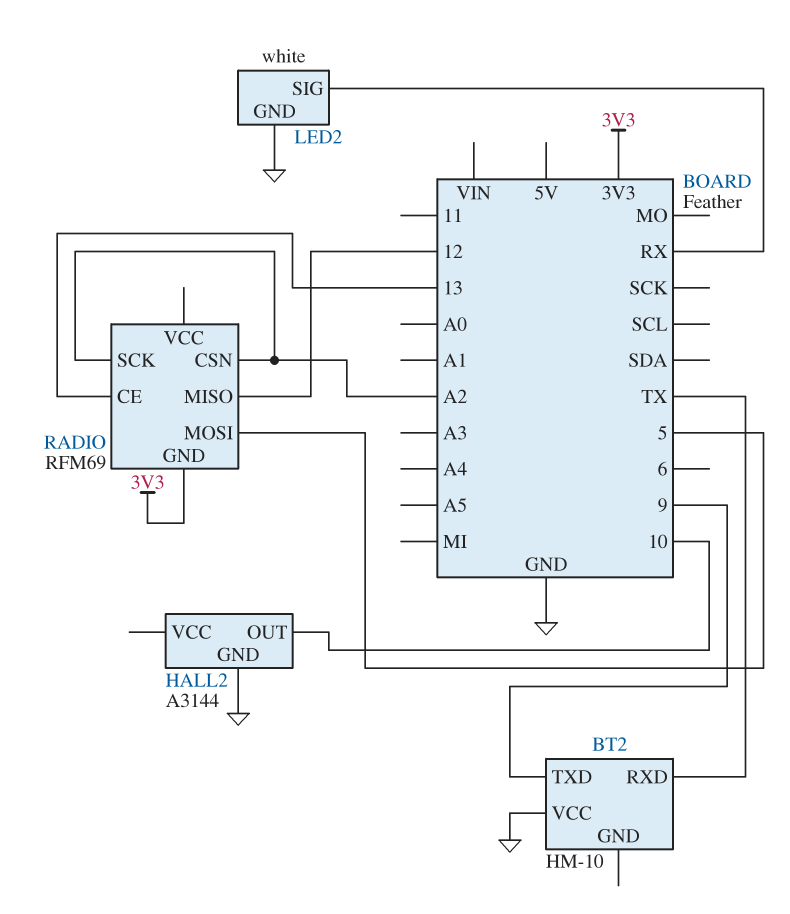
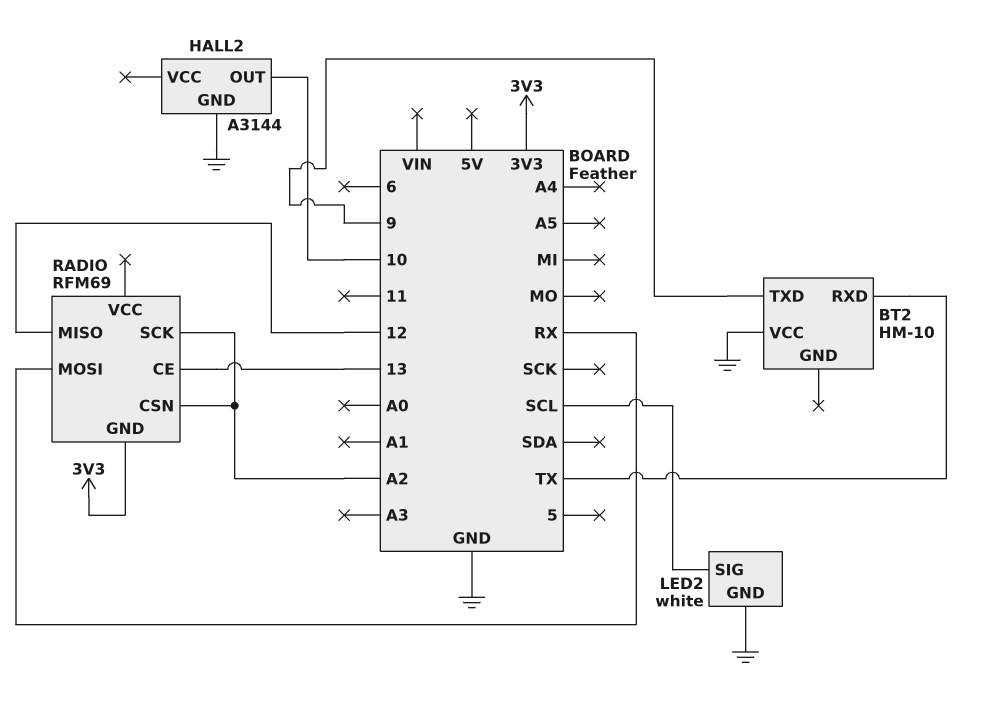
LED2 pin SIG: RX -> SCL
RADIO pin MOSI: 5 -> RX

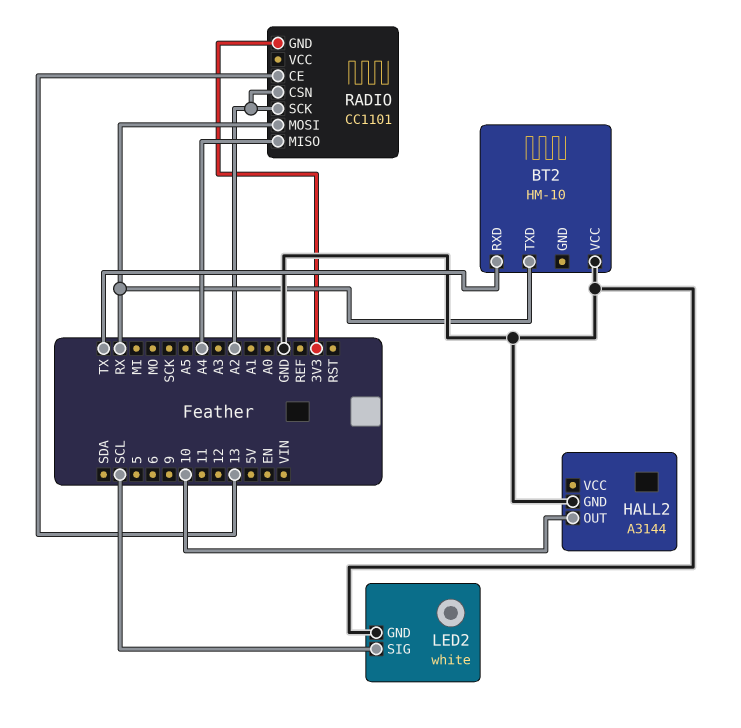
BT2 pin TXD: 9 -> RX
RADIO: RFM69 -> CC1101
RADIO pin MISO: 12 -> A4

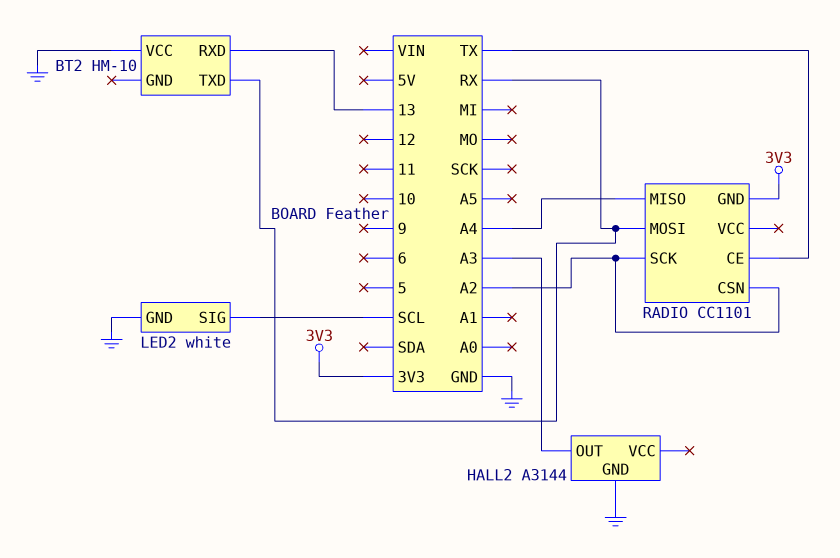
BT2 pin RXD: TX -> 13
HALL2 pin OUT: 10 -> A3
RADIO pin CE: 13 -> TX

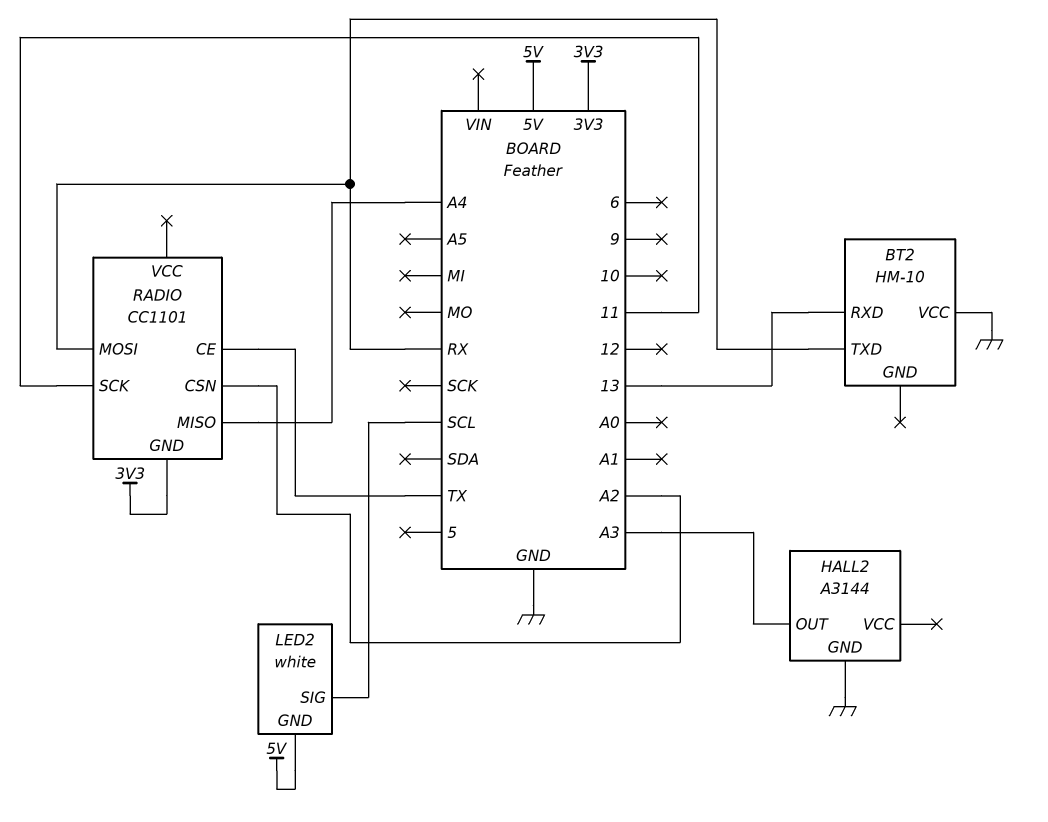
LED2 pin GND: GND -> 5V
RADIO pin SCK: A2 -> 11

